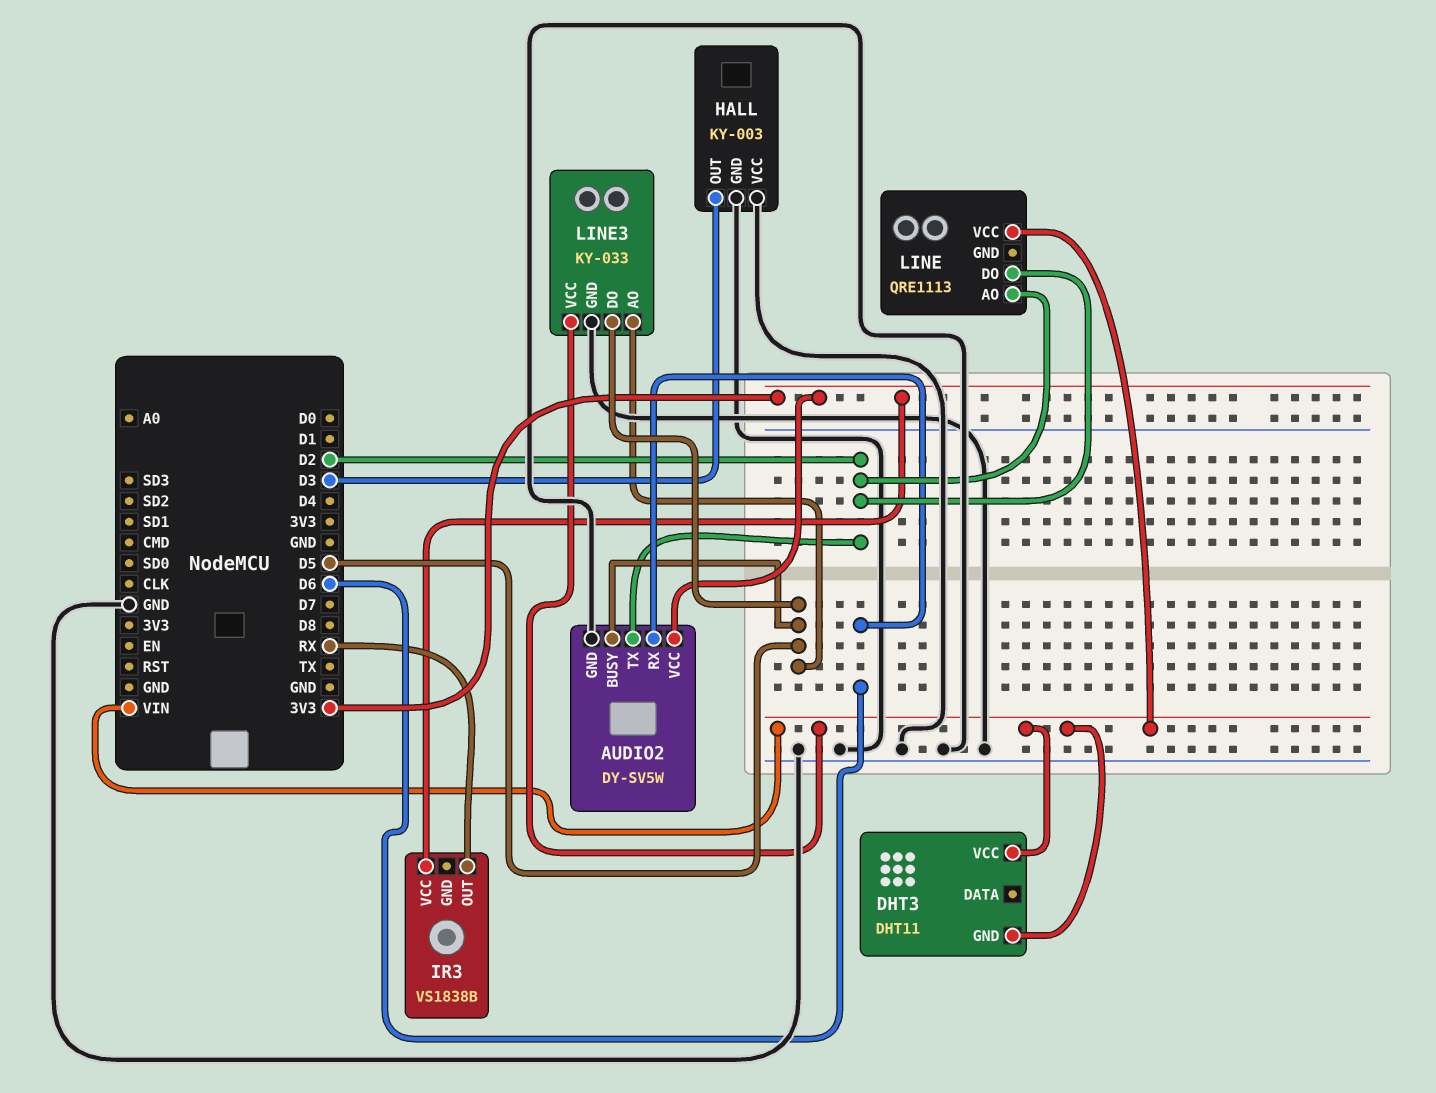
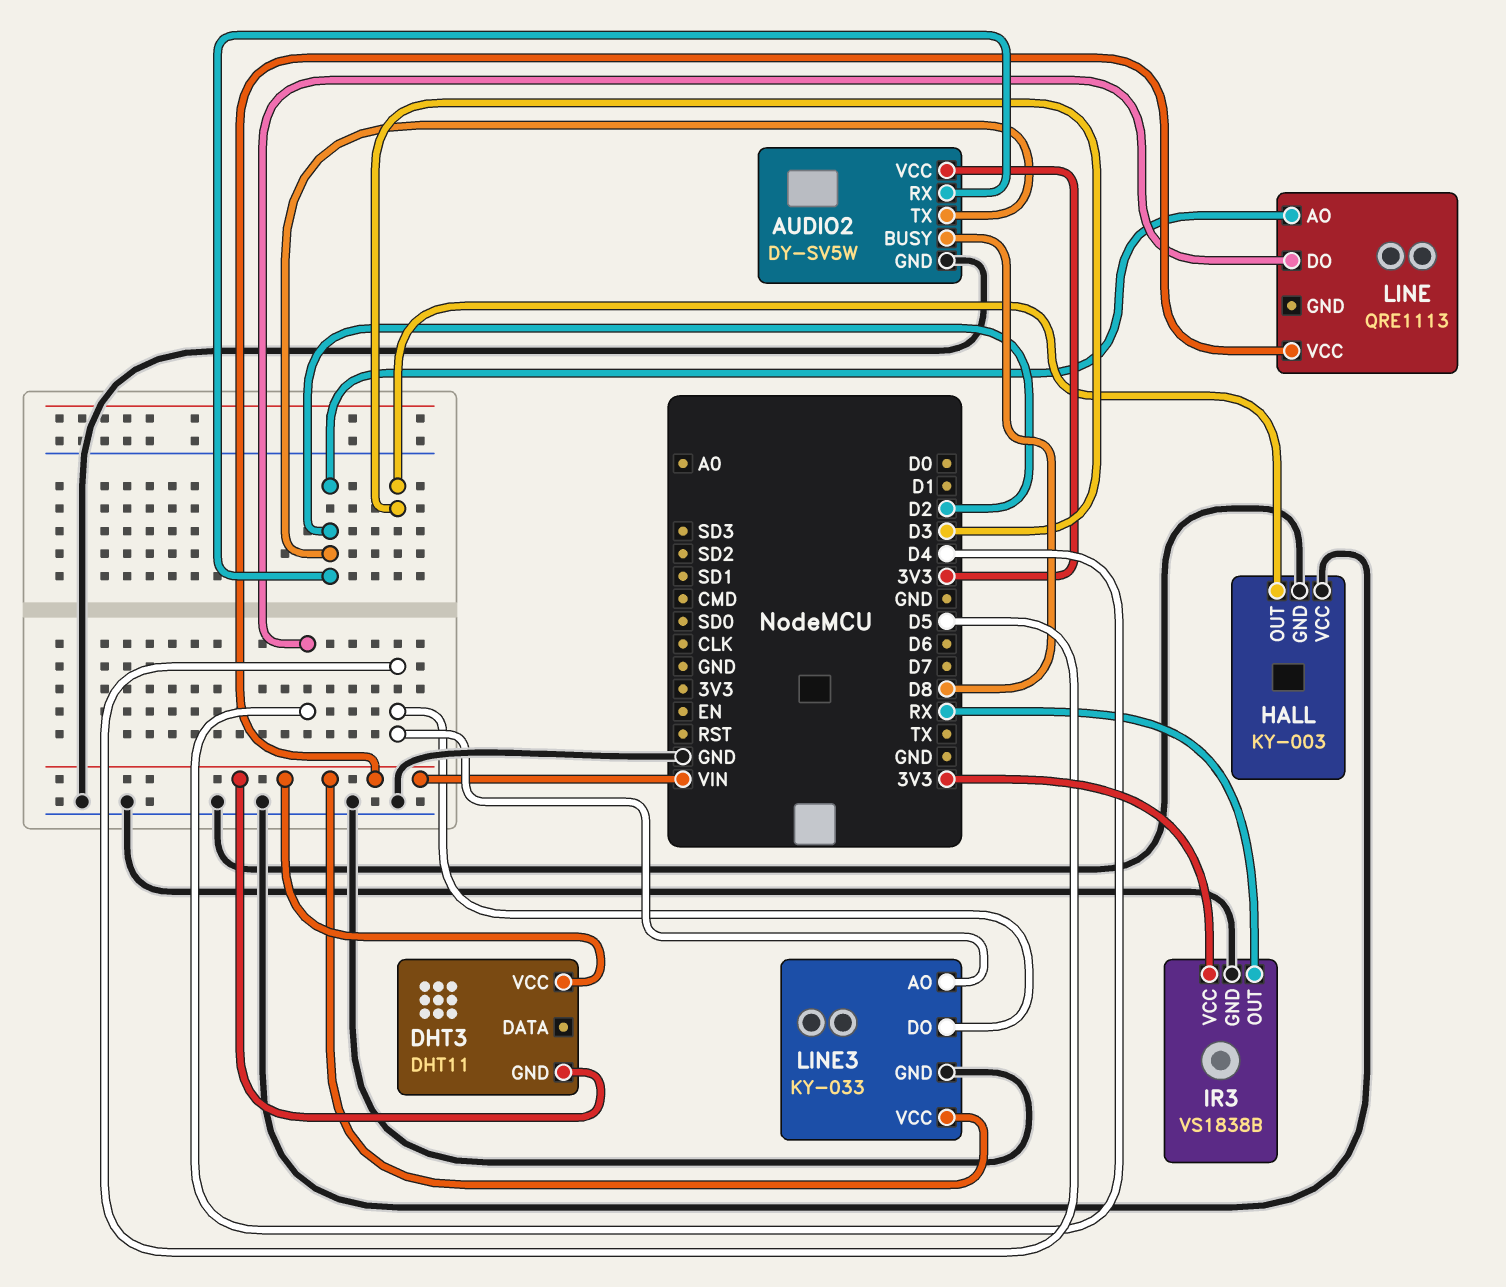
AUDIO2 pin BUSY: D5 -> D8
AUDIO2 pin RX: D6 -> D2
IR3 pin GND: none -> GND
LINE pin DO: D2 -> D4

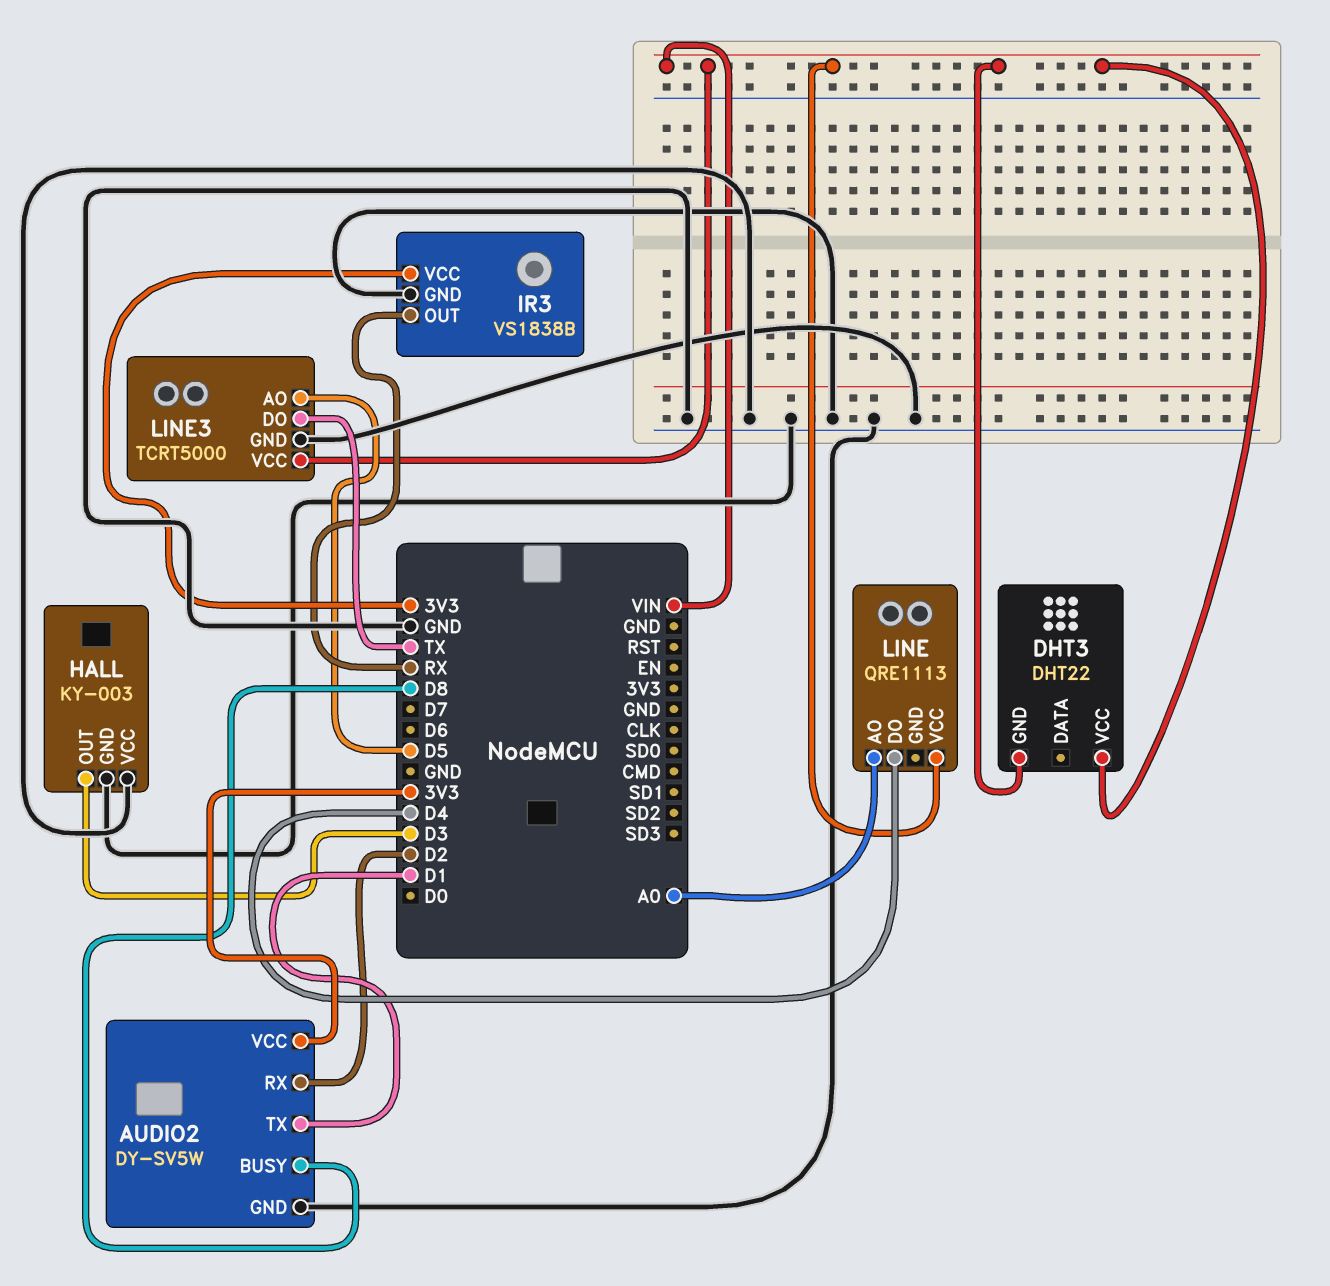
AUDIO2 pin TX: D2 -> D1
DHT3: DHT11 -> DHT22
LINE pin AO: D2 -> A0
LINE3: KY-033 -> TCRT5000
LINE3 pin DO: D5 -> TX

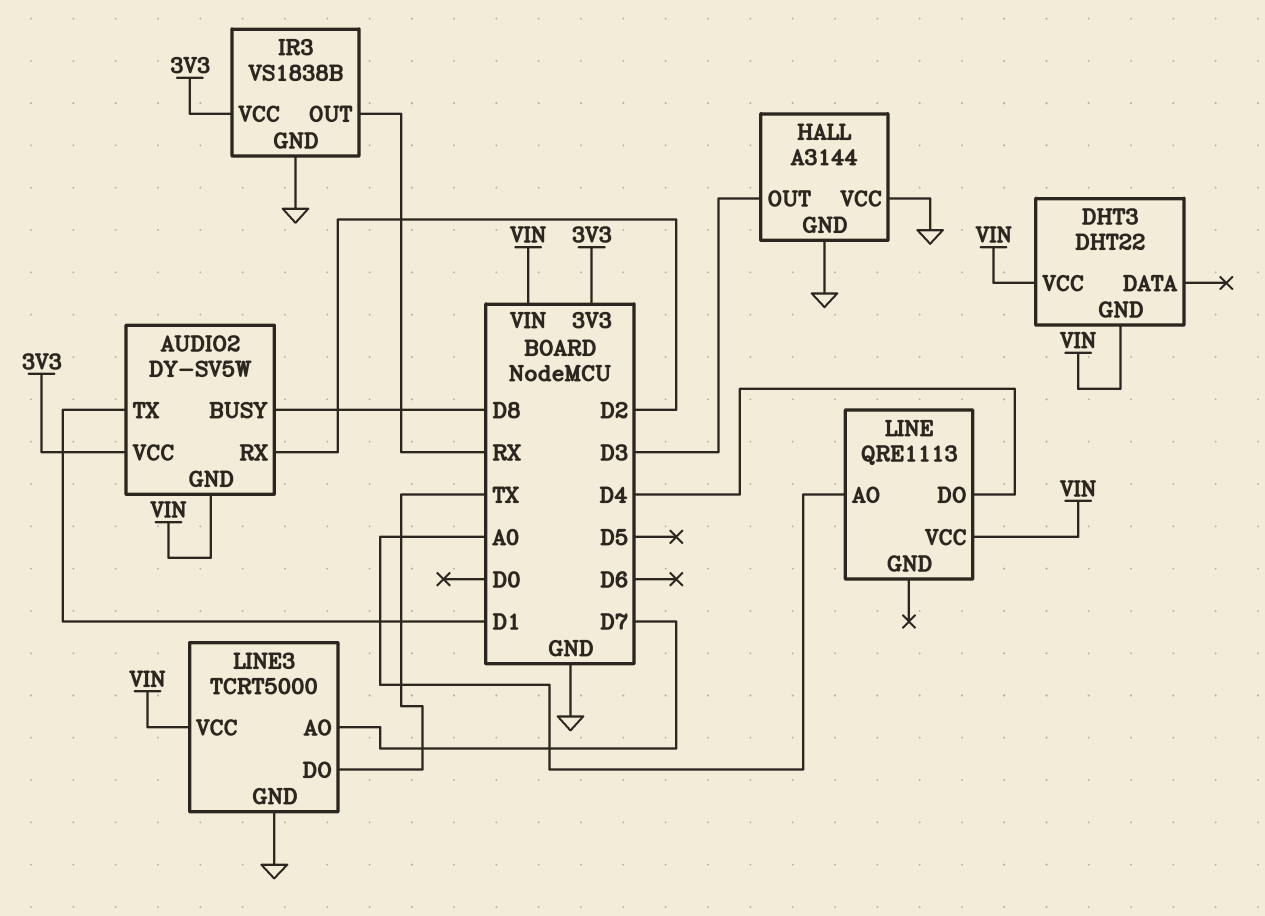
AUDIO2 pin GND: GND -> VIN
HALL: KY-003 -> A3144
LINE3 pin AO: D5 -> D7

